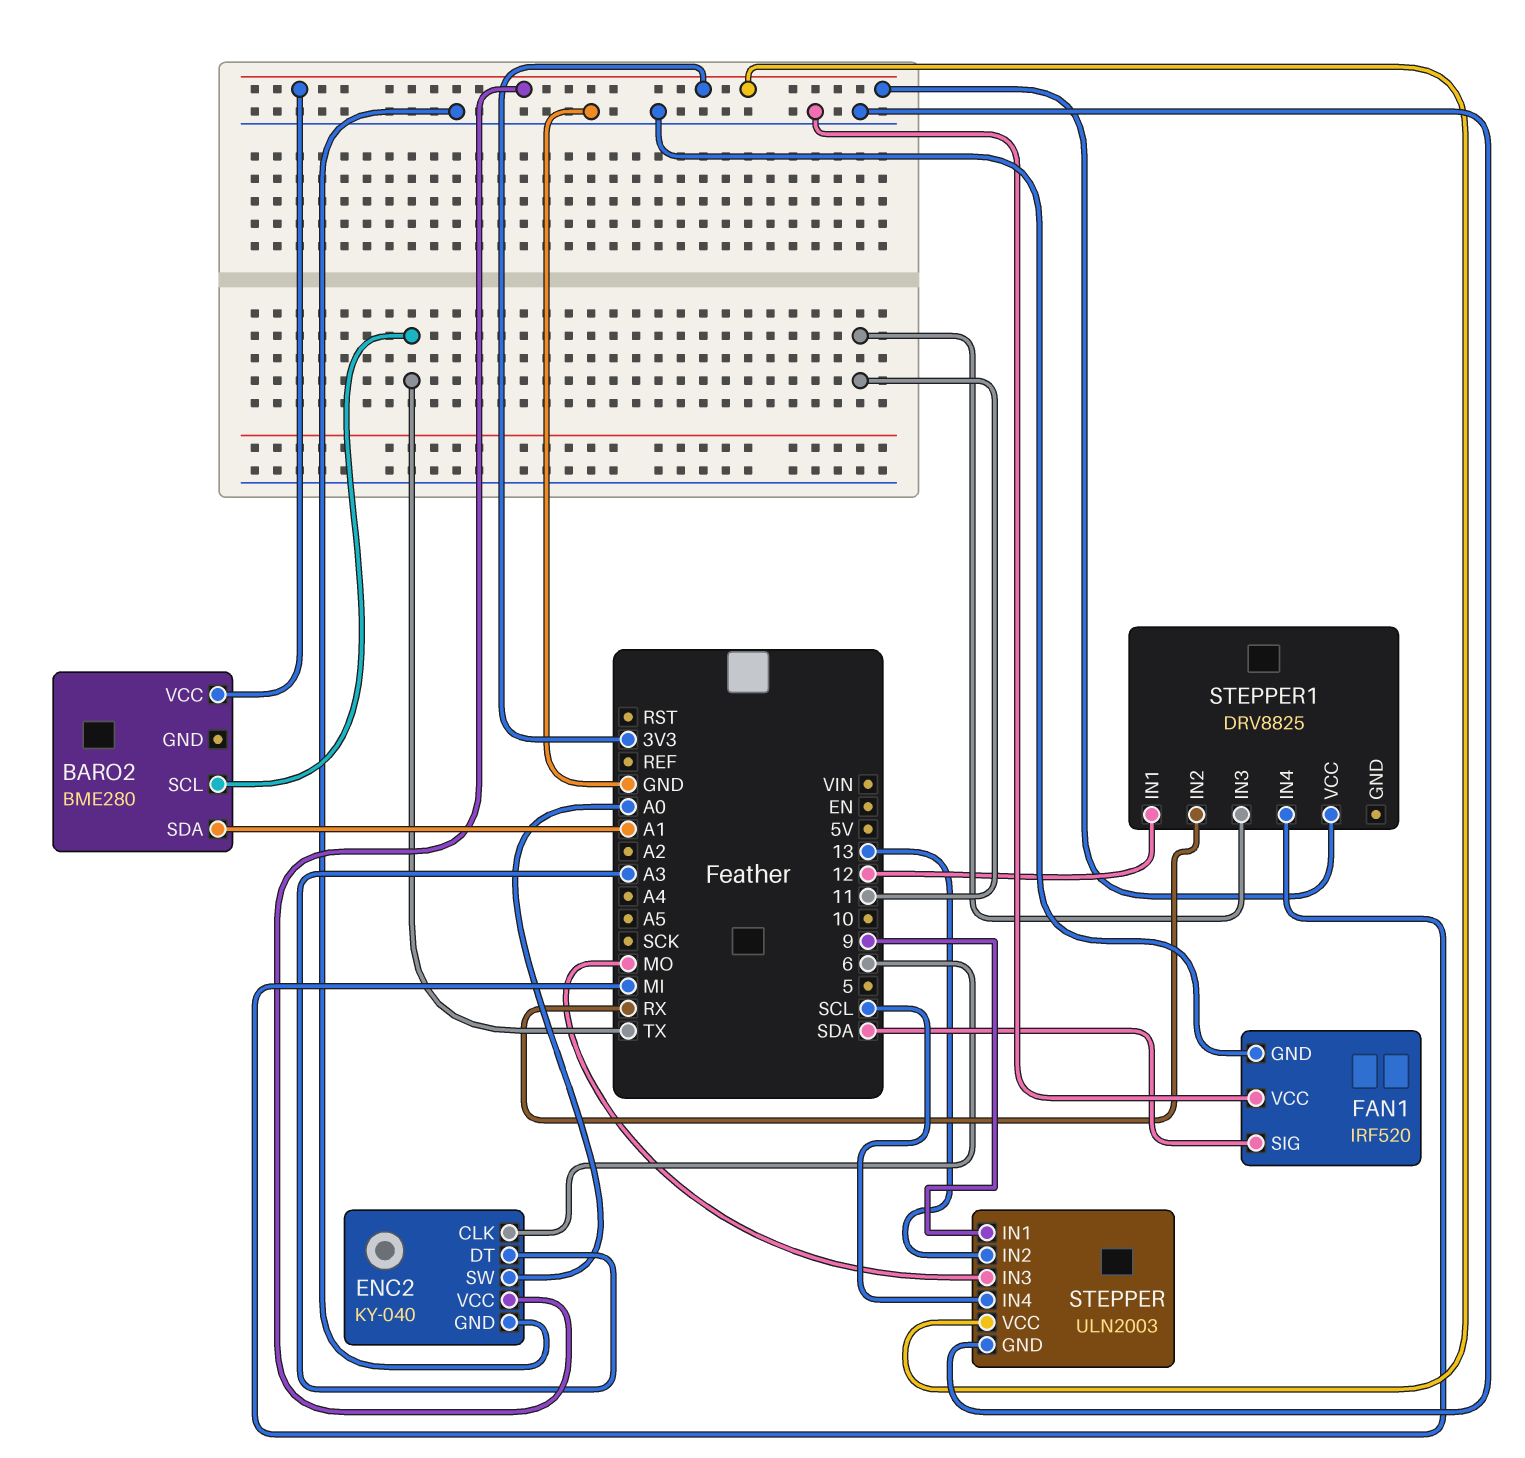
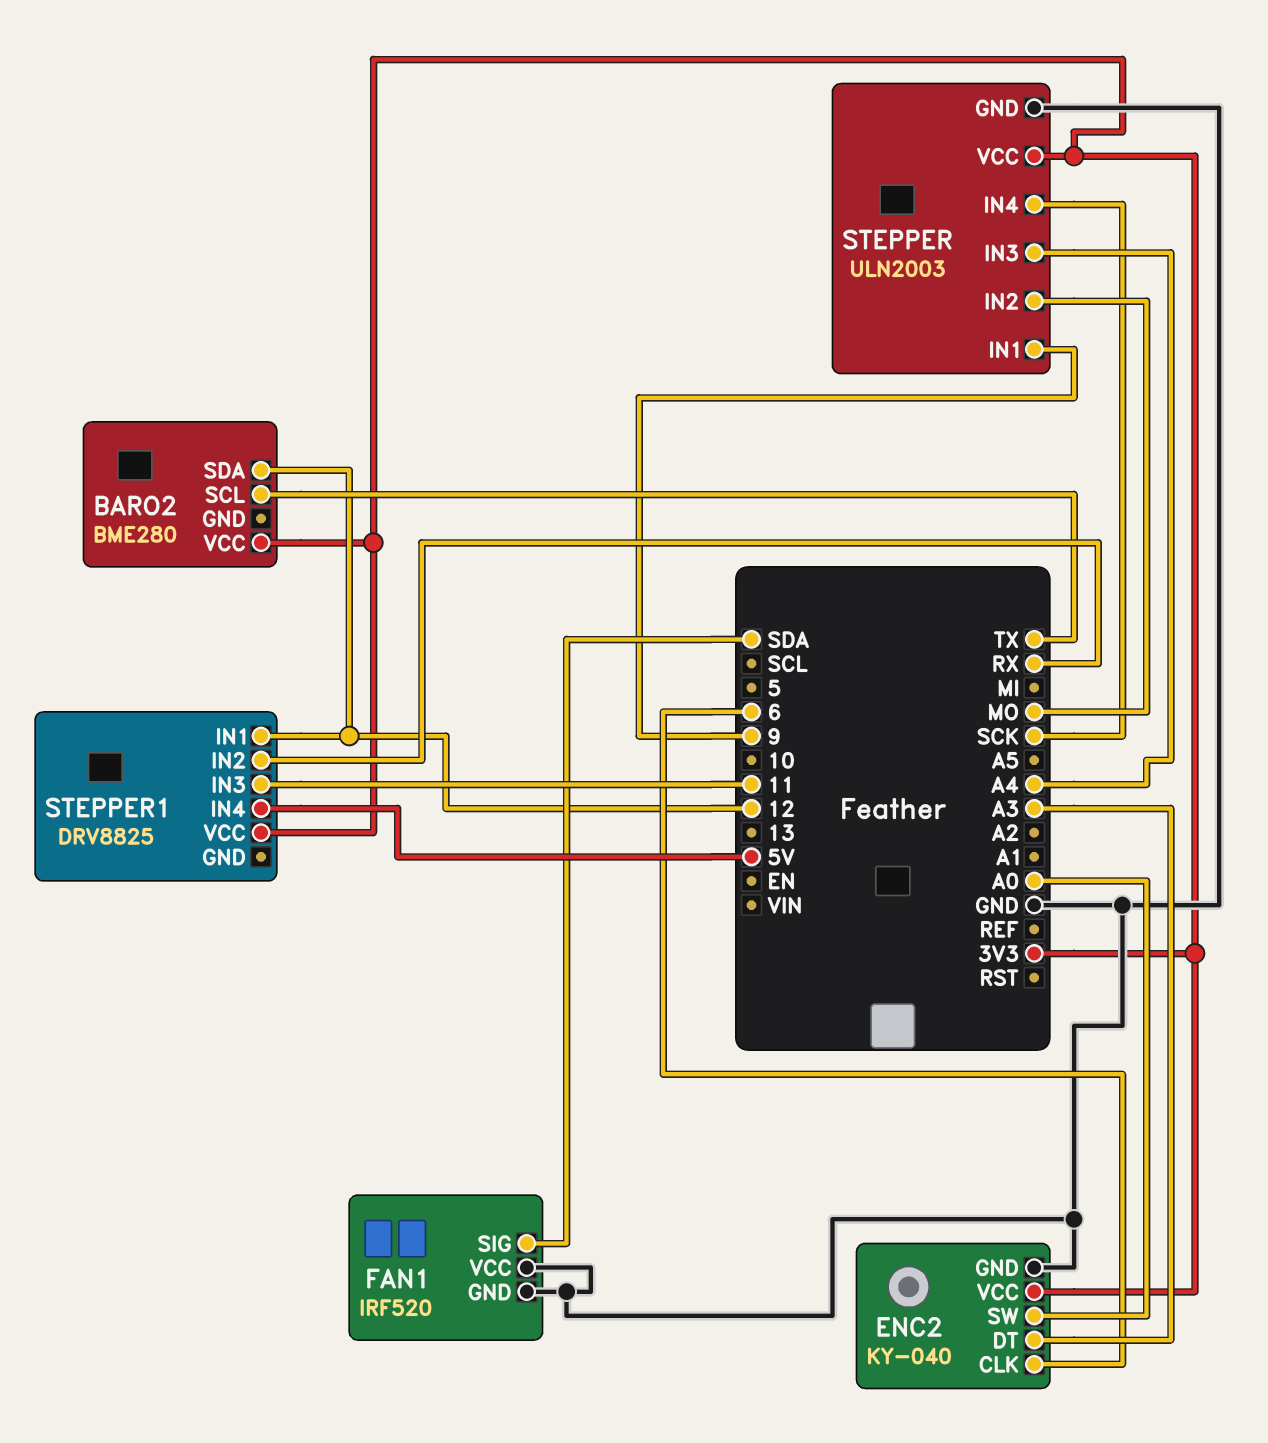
BARO2 pin SDA: A1 -> 12
STEPPER pin IN2: 13 -> MO
STEPPER pin IN3: MO -> A4
STEPPER pin IN4: SCL -> SCK
STEPPER1 pin IN4: MI -> 5V

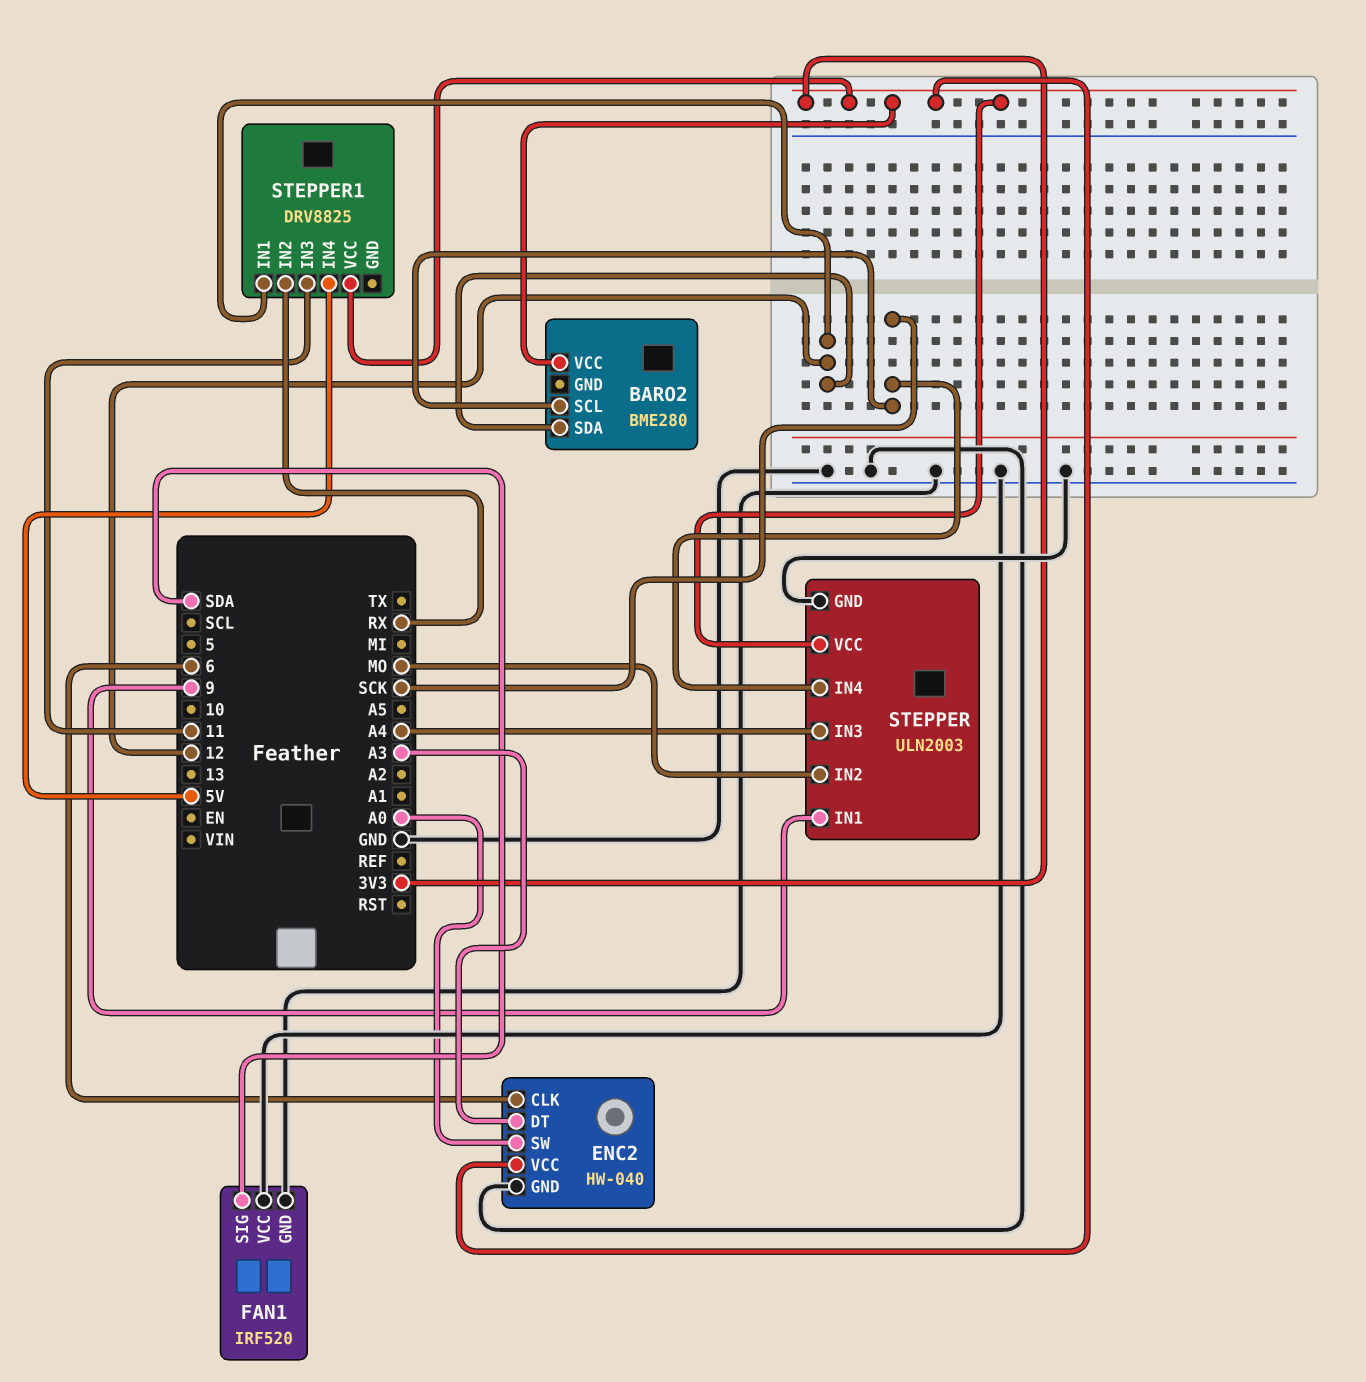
BARO2 pin SCL: TX -> SCK
ENC2: KY-040 -> HW-040

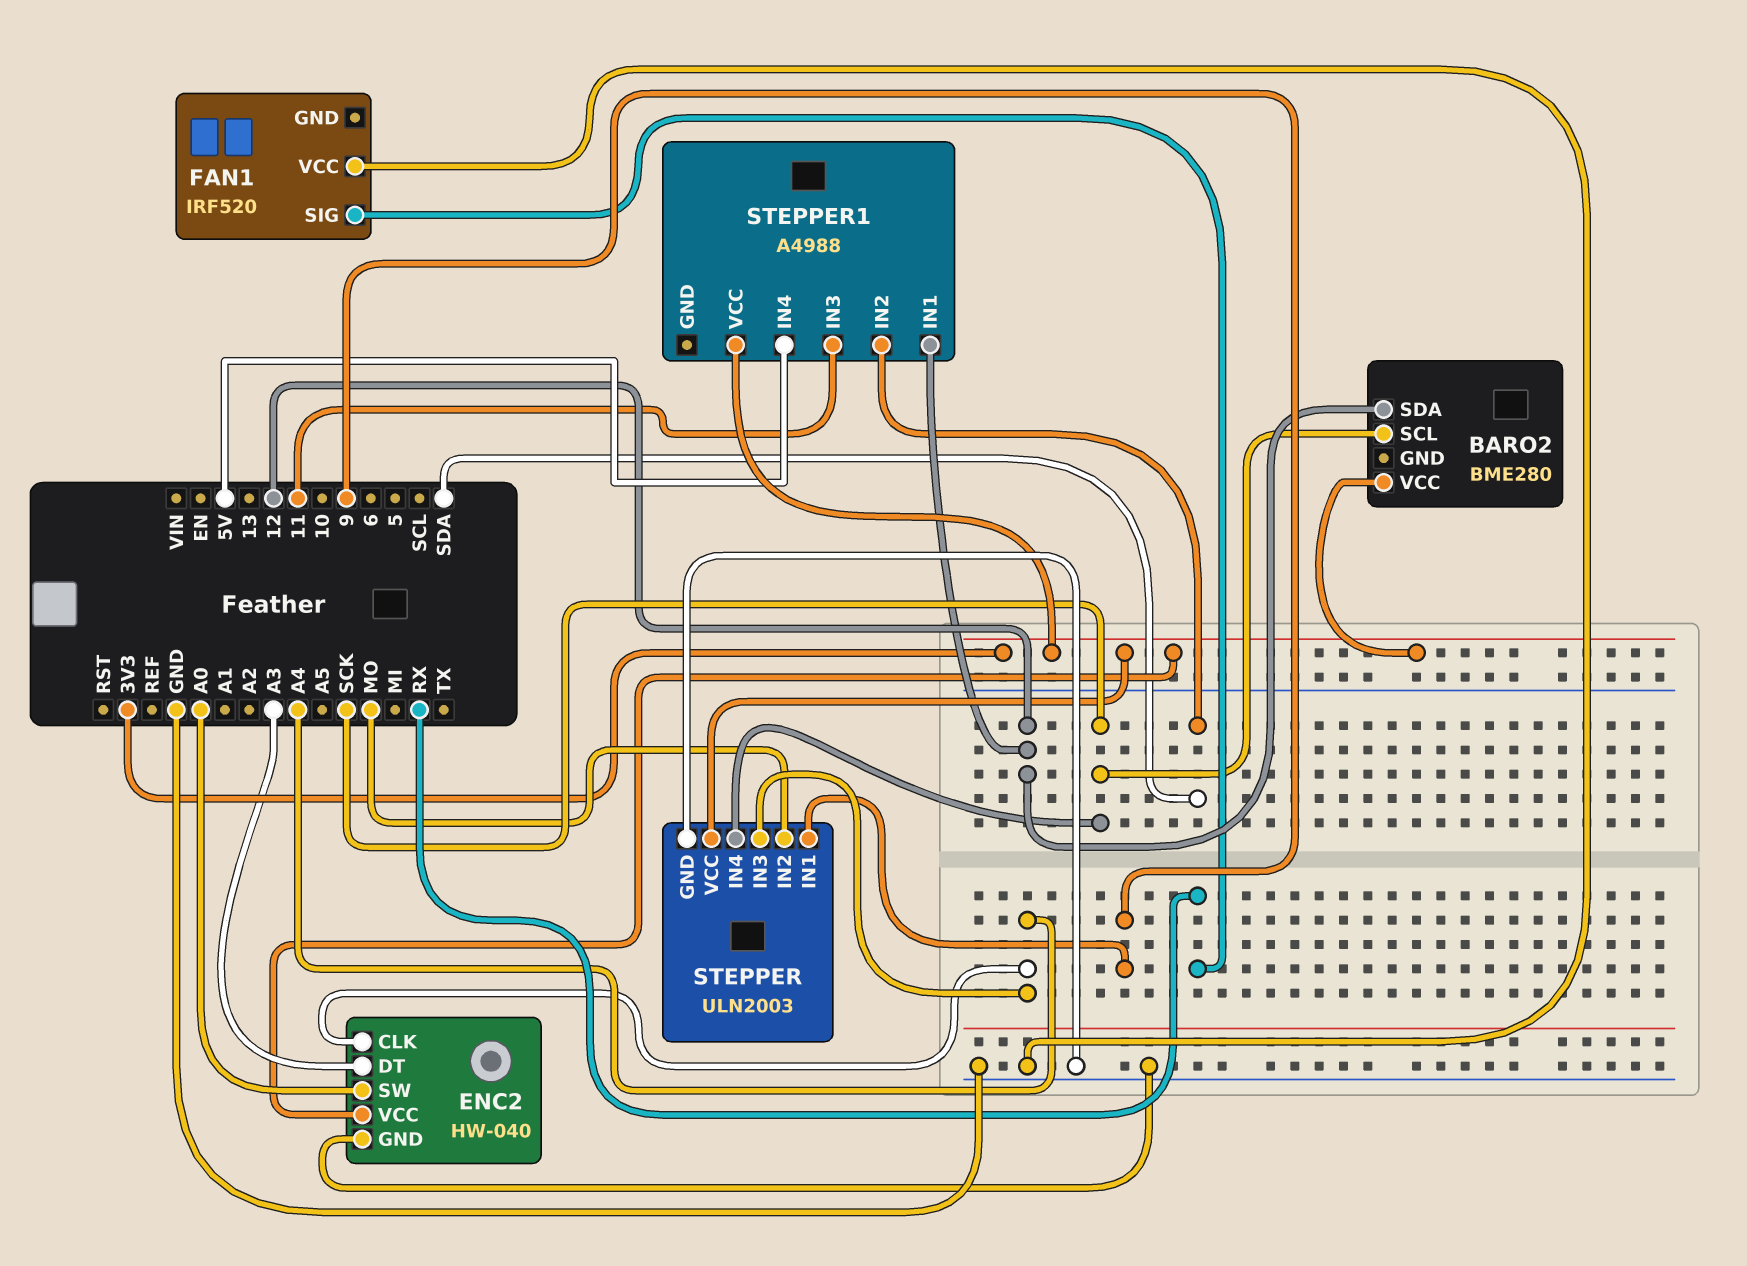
ENC2 pin CLK: 6 -> A4
FAN1 pin GND: GND -> none
FAN1 pin SIG: SDA -> RX
STEPPER1: DRV8825 -> A4988
STEPPER1 pin IN2: RX -> SDA

